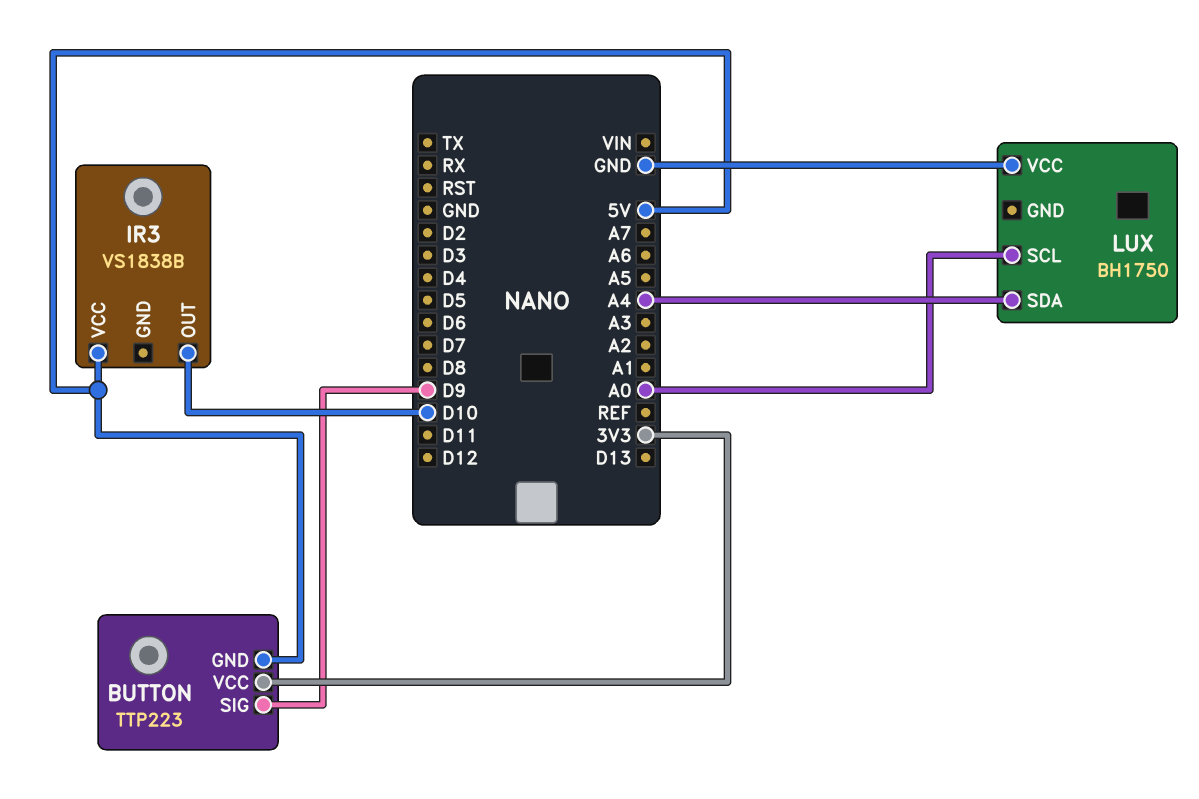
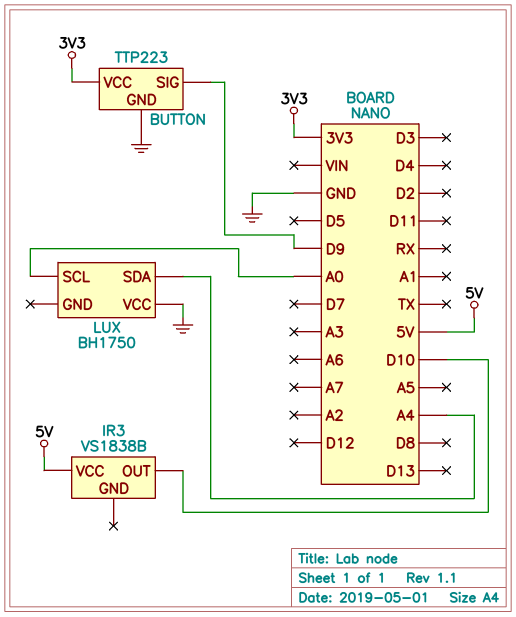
BUTTON pin GND: 5V -> GND

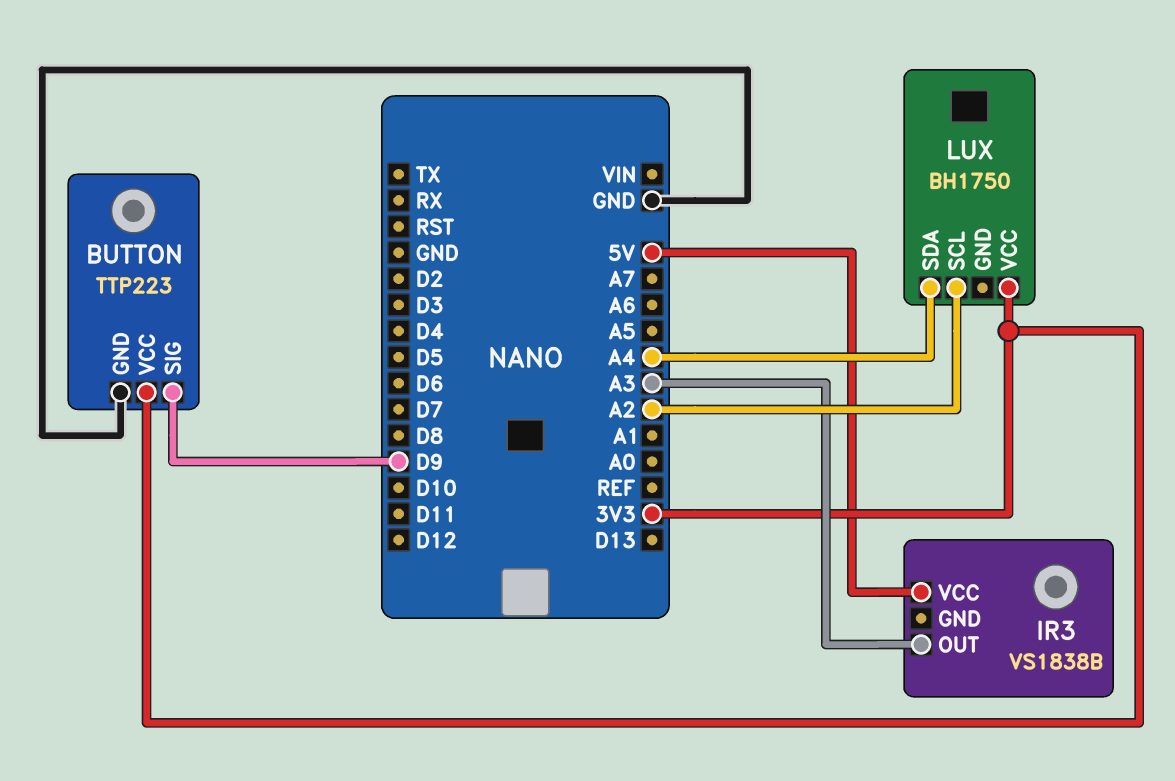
IR3 pin OUT: D10 -> A3
LUX pin SCL: A0 -> A2
LUX pin VCC: GND -> 3V3

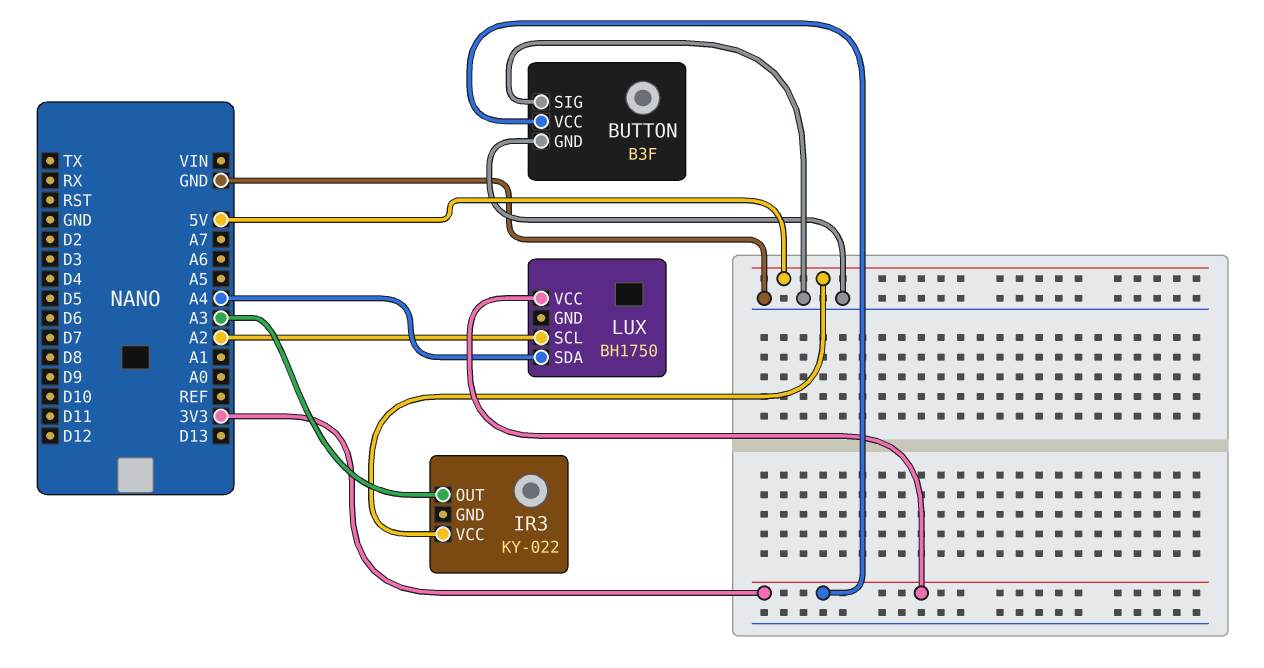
BUTTON: TTP223 -> B3F
BUTTON pin SIG: D9 -> GND
IR3: VS1838B -> KY-022

